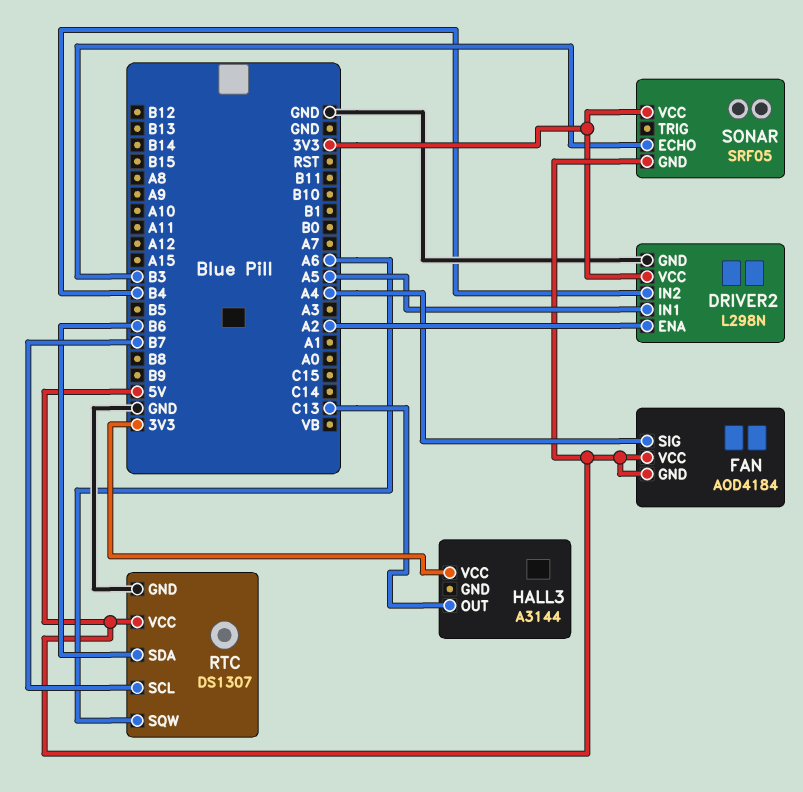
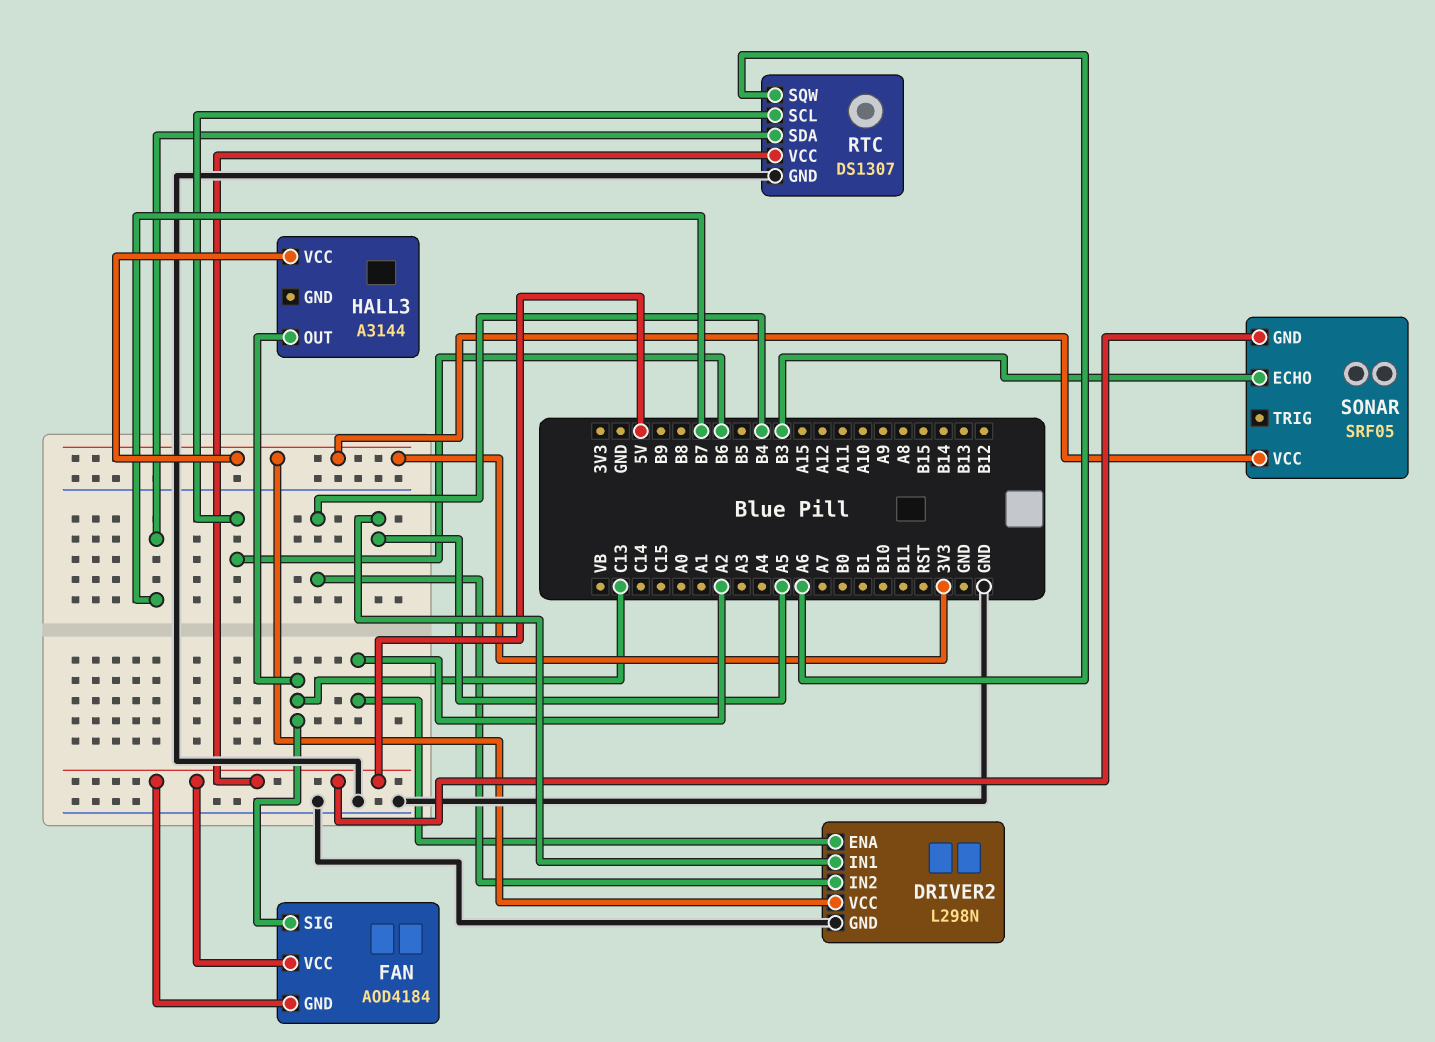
FAN pin SIG: A4 -> C13
RTC pin SCL: B7 -> B6
RTC pin SDA: B6 -> B7

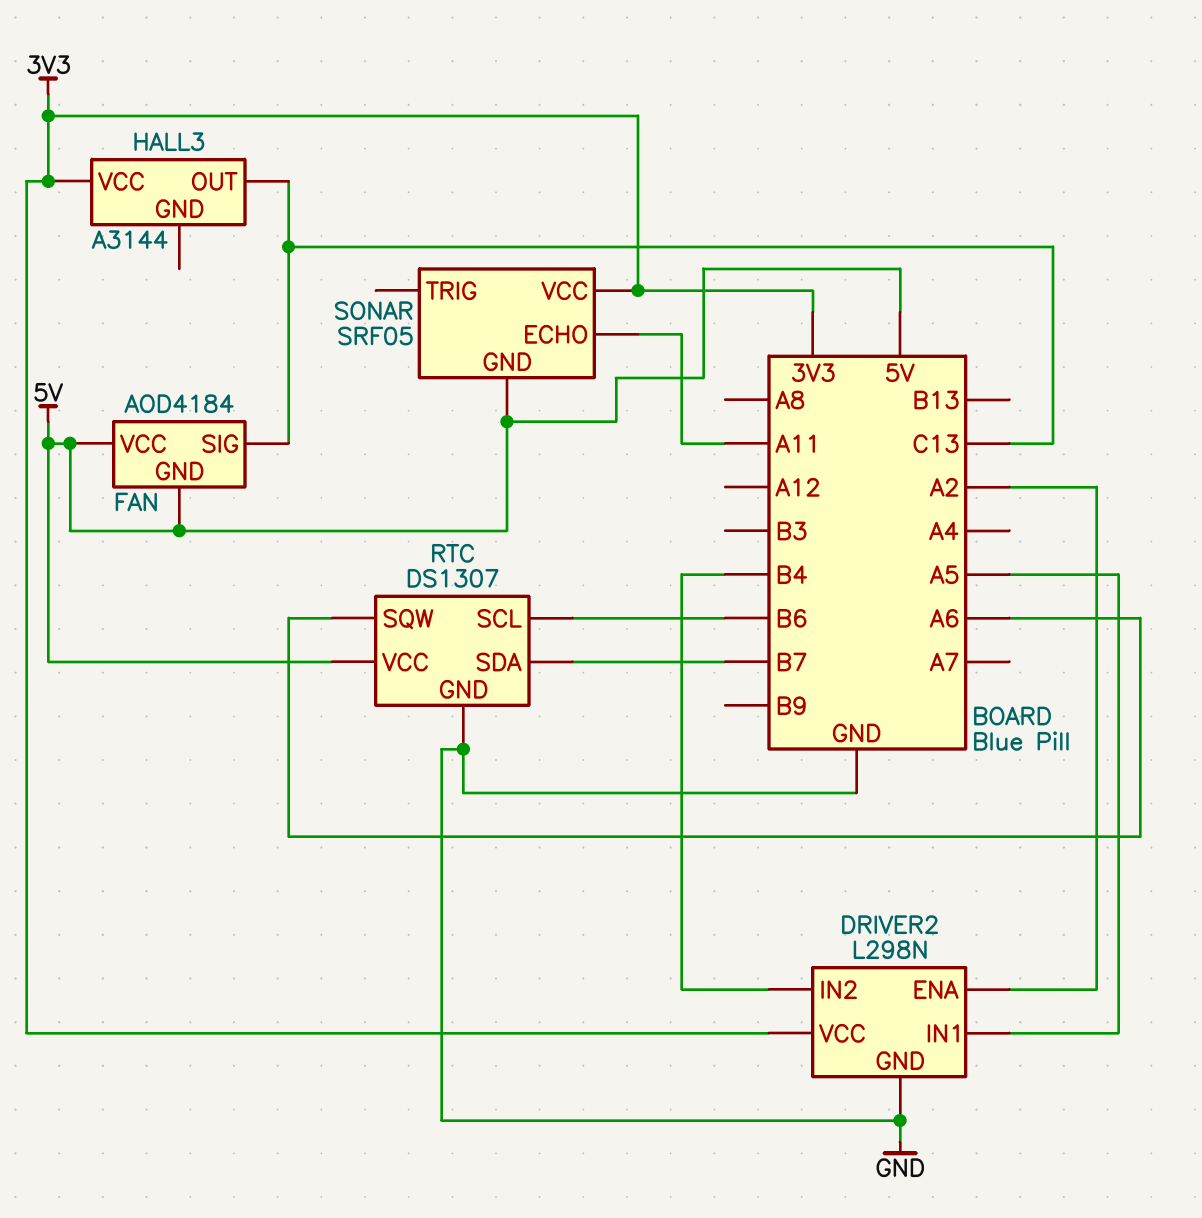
SONAR pin ECHO: B3 -> A11

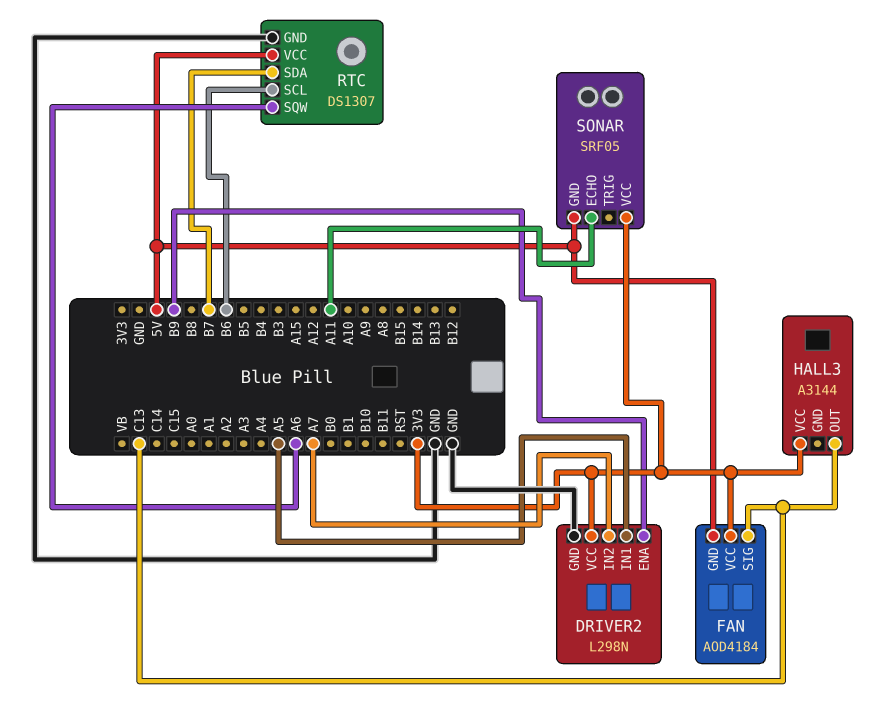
DRIVER2 pin ENA: A2 -> B9
DRIVER2 pin IN2: B4 -> A7
FAN pin VCC: 5V -> 3V3

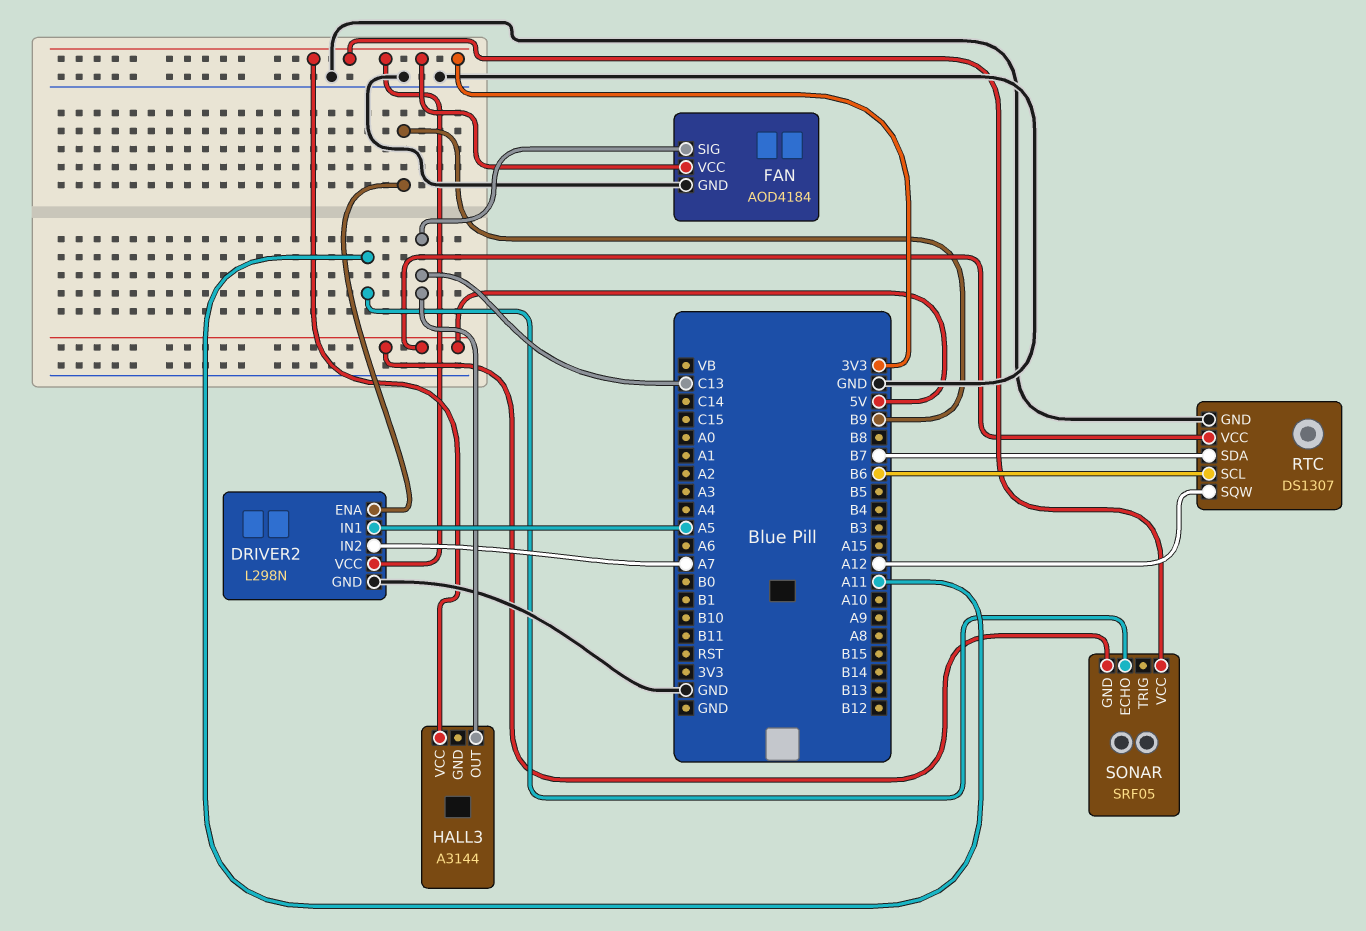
FAN pin GND: 5V -> GND
RTC pin SQW: A6 -> A12

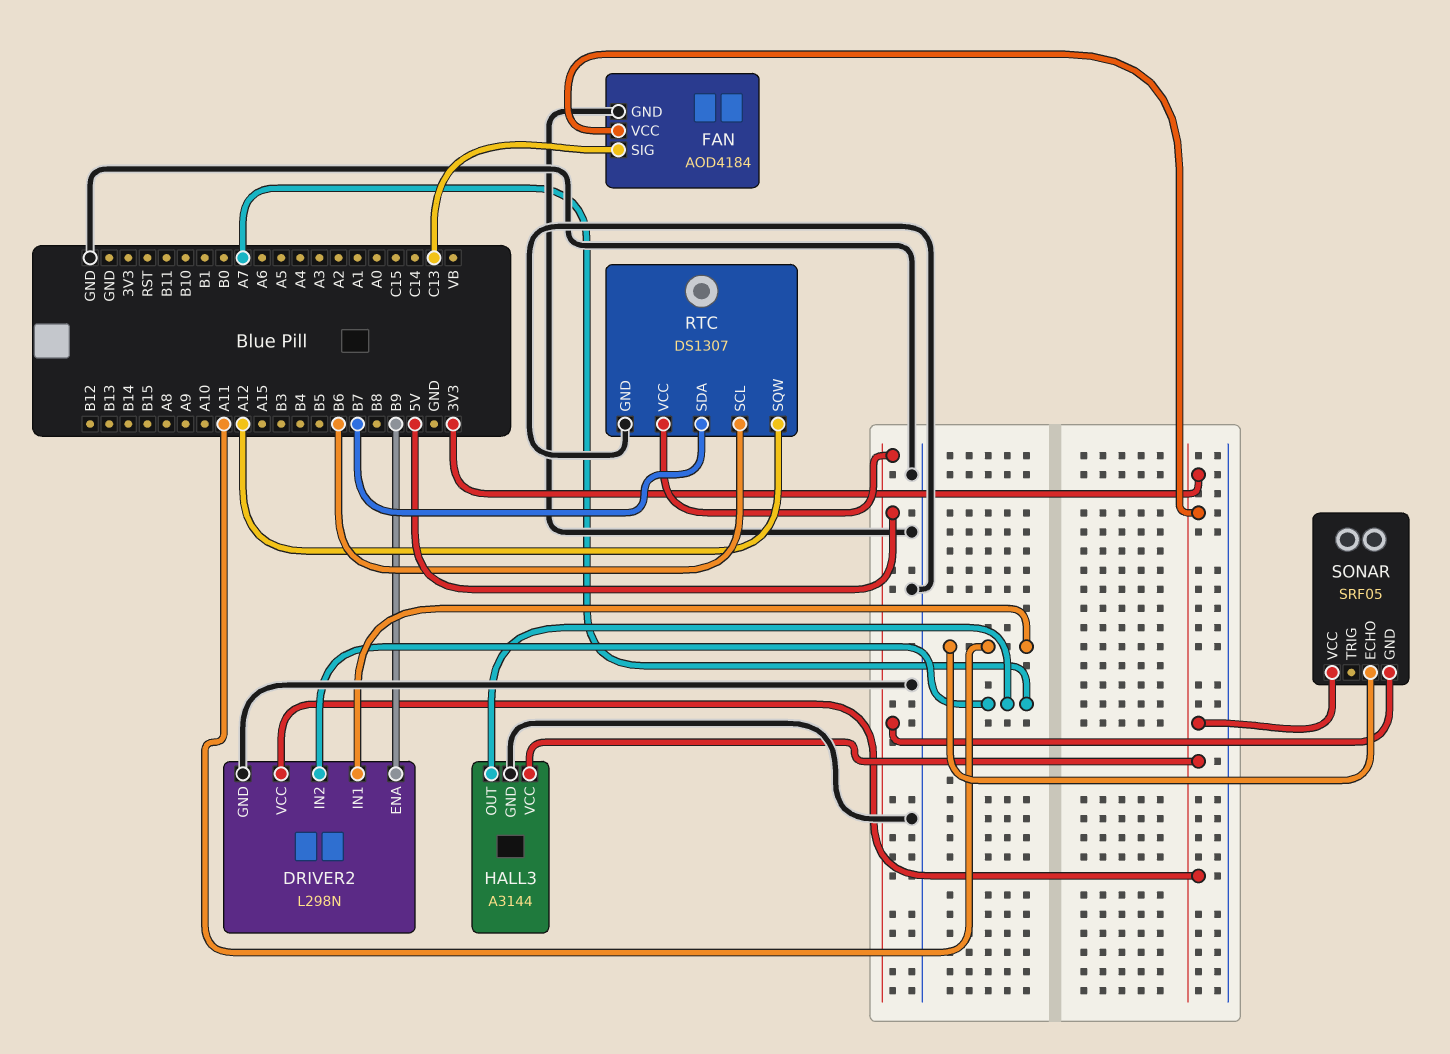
DRIVER2 pin IN1: A5 -> A11
HALL3 pin GND: none -> GND
HALL3 pin OUT: C13 -> A7

